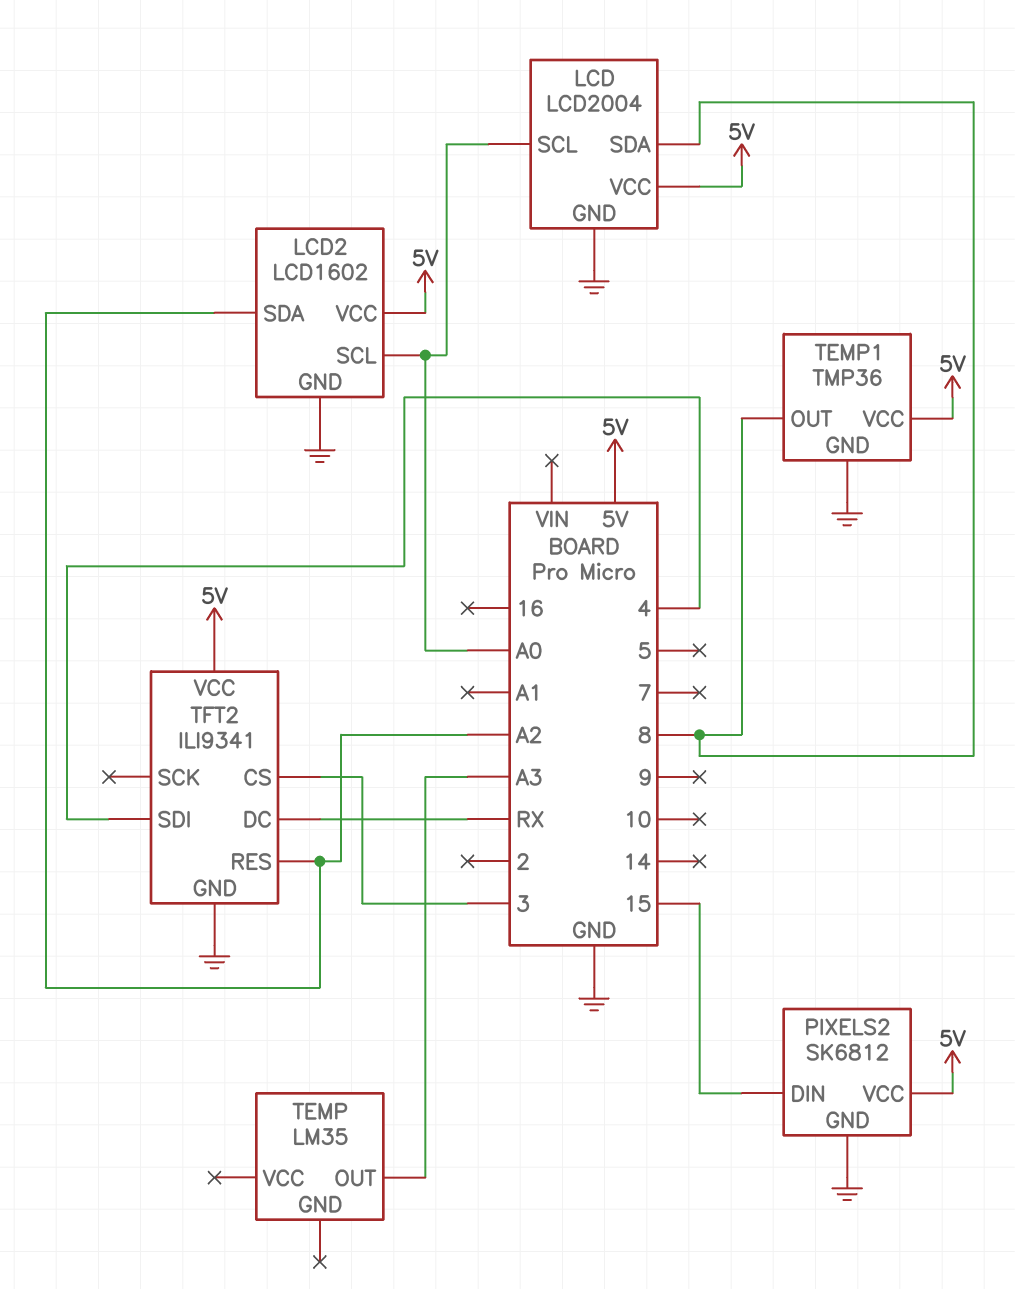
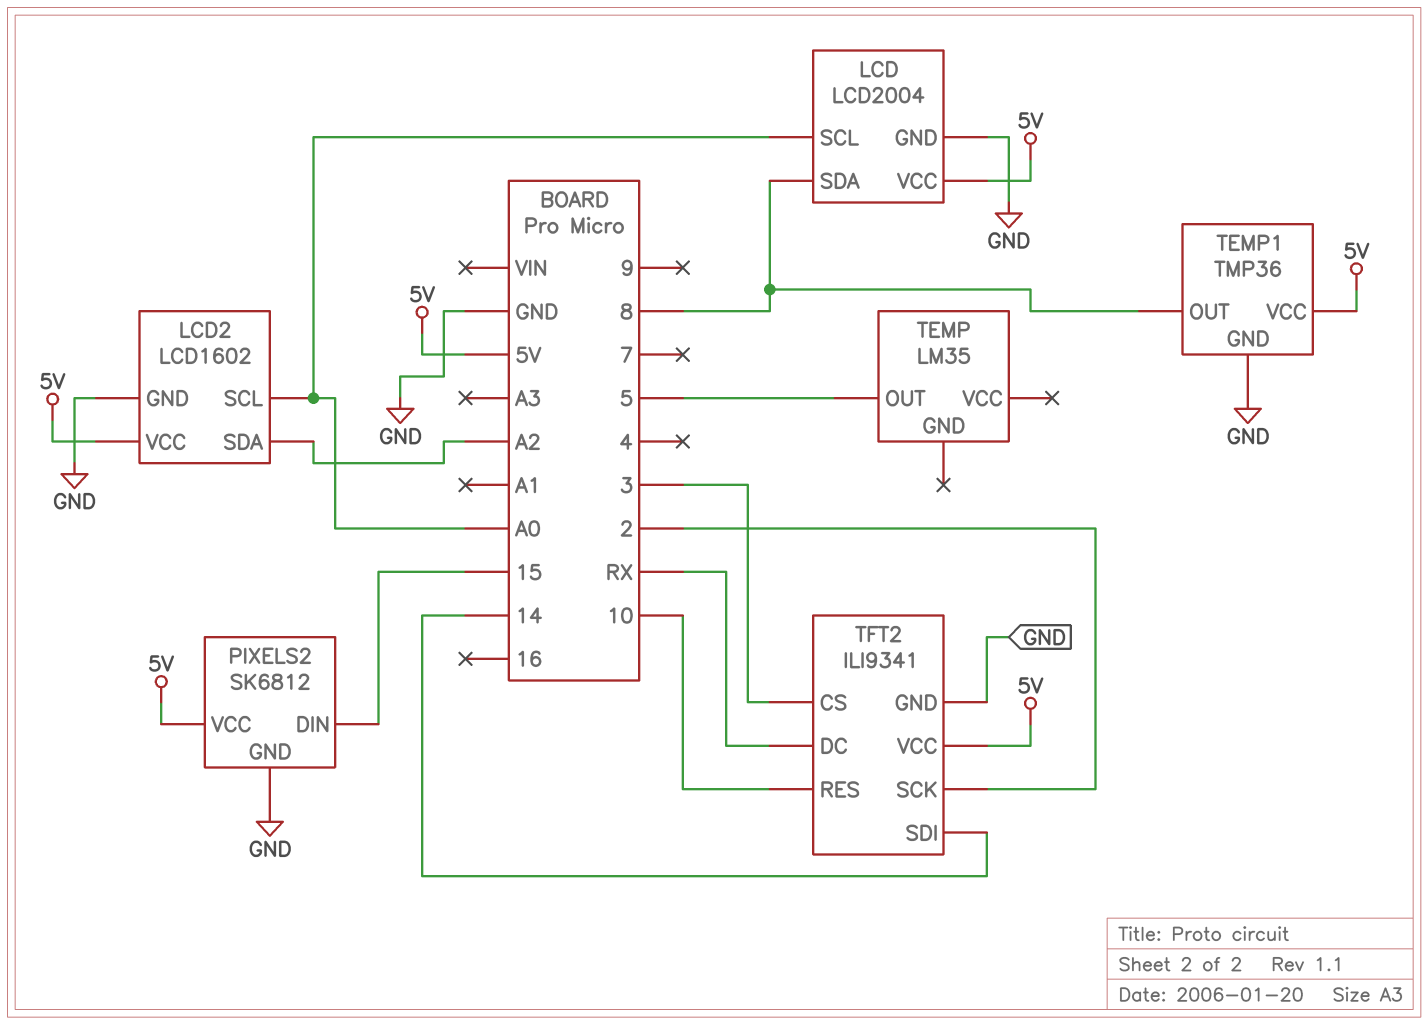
TEMP pin OUT: A3 -> 5
TFT2 pin RES: A2 -> 10
TFT2 pin SCK: none -> 2
TFT2 pin SDI: 4 -> 14

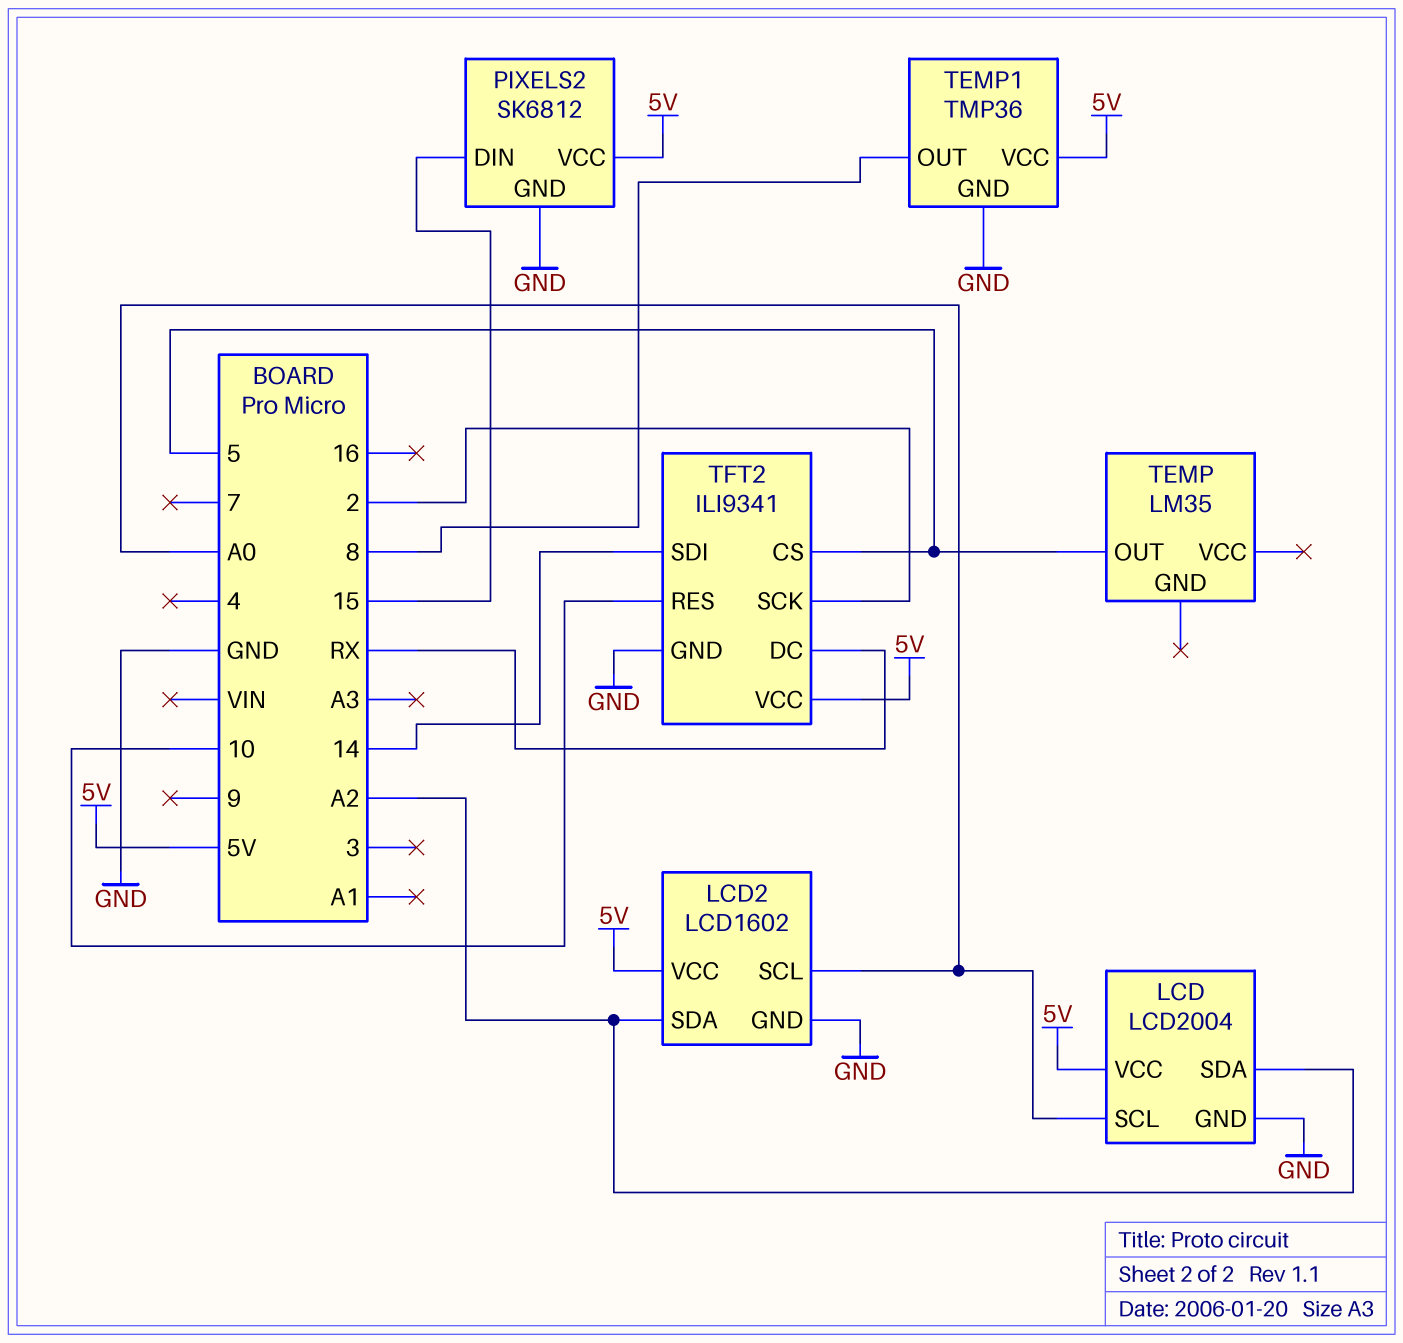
LCD pin SDA: 8 -> A2
TFT2 pin CS: 3 -> 5

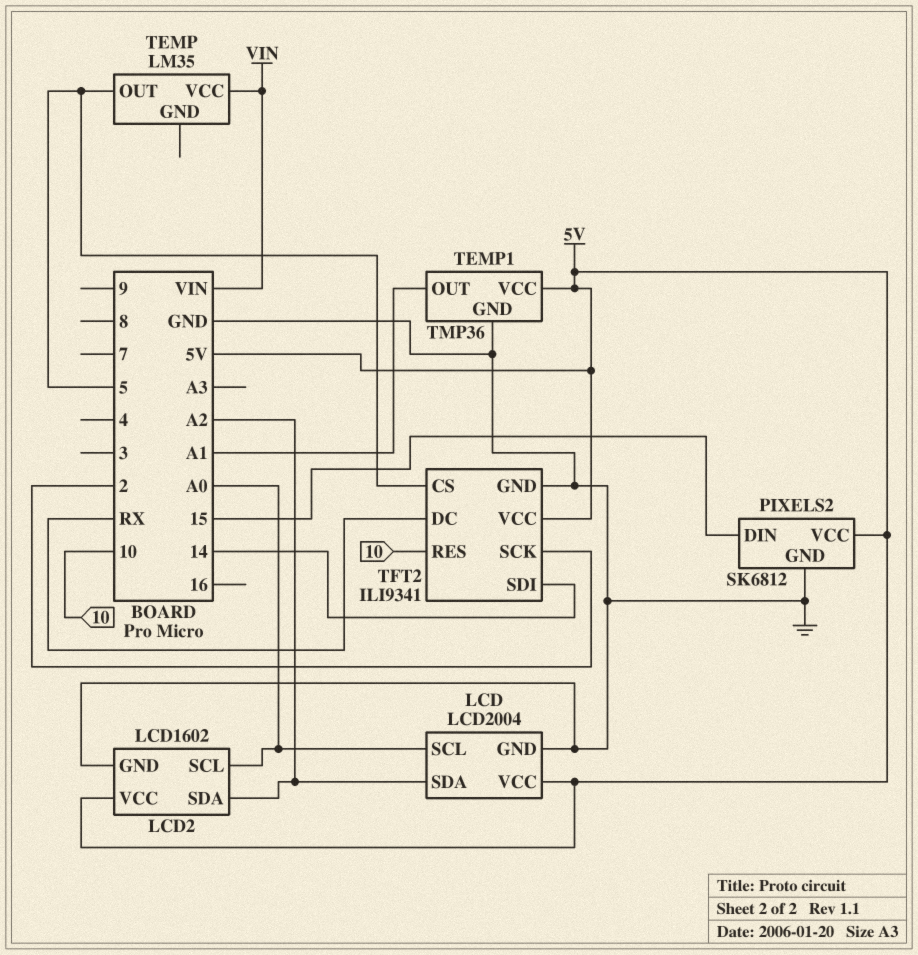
TEMP pin VCC: none -> VIN
TEMP1 pin OUT: 8 -> A1

